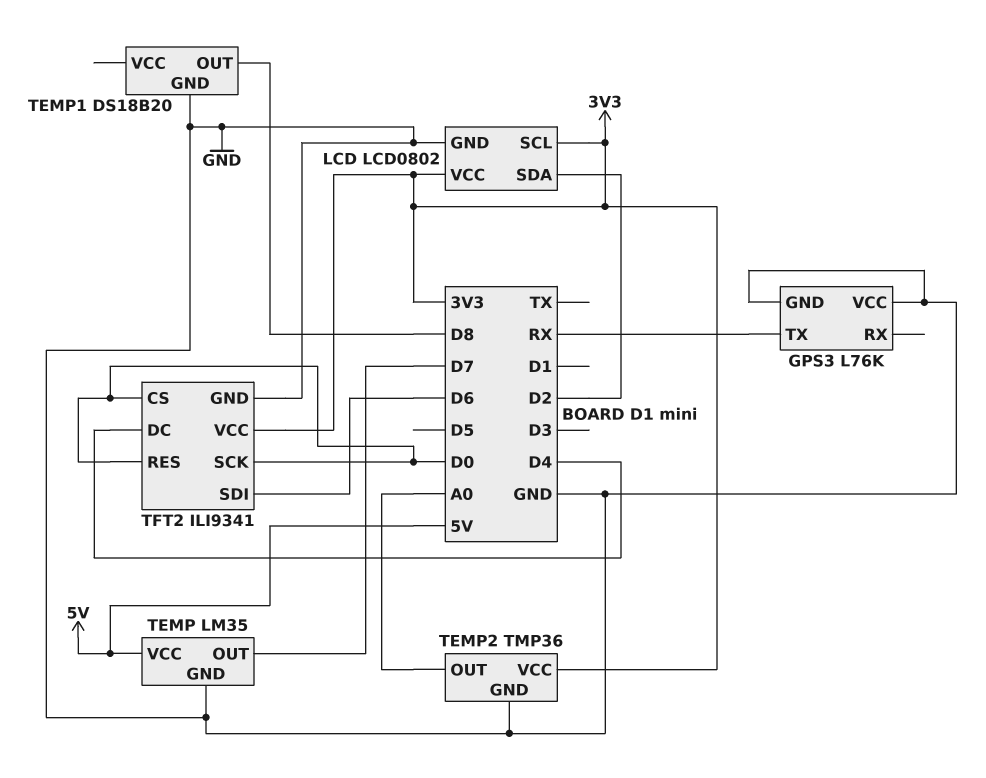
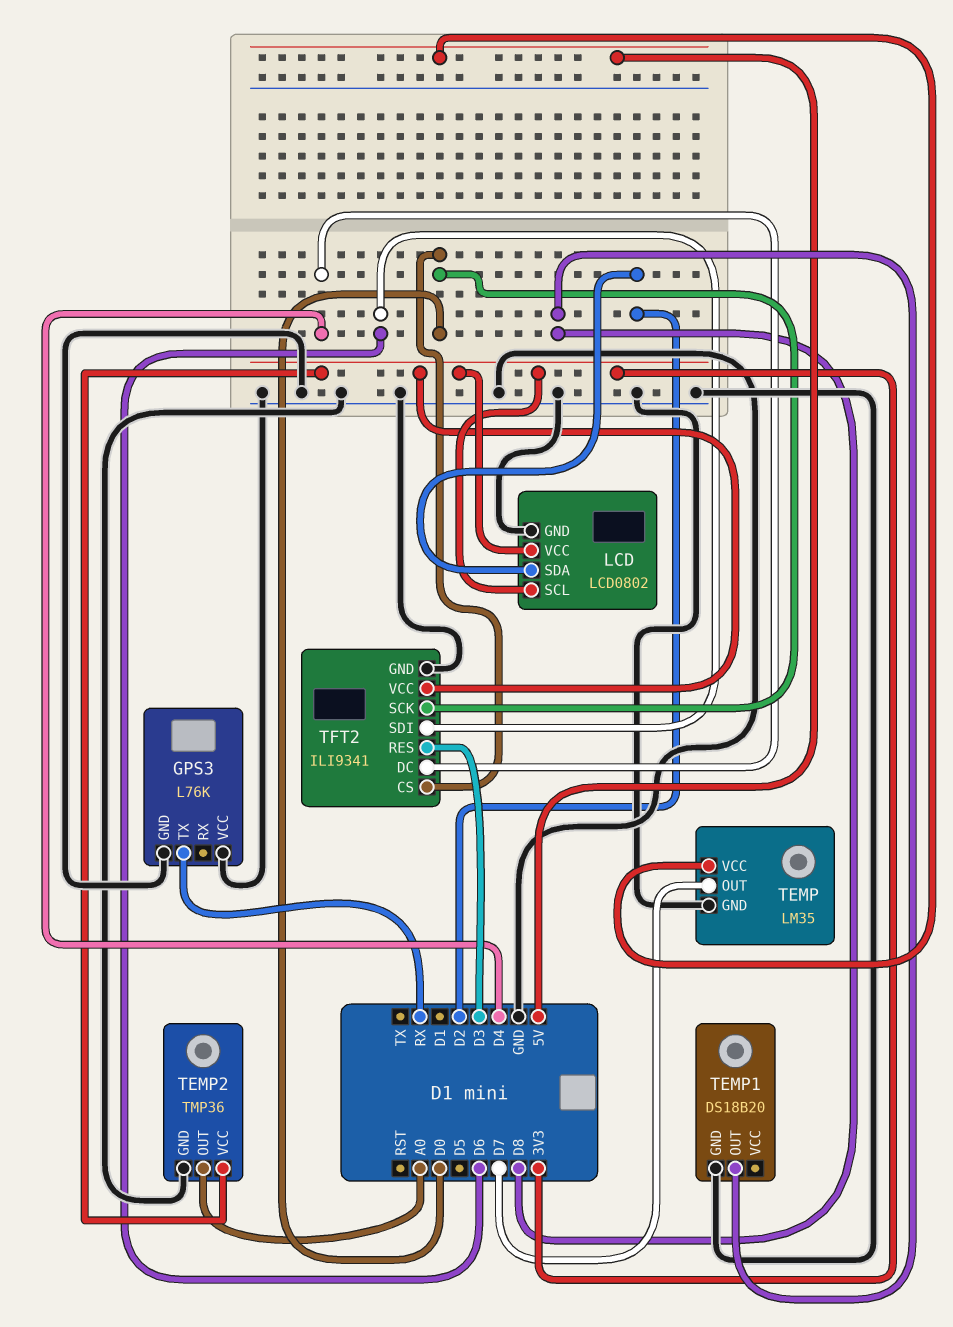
TFT2 pin RES: D0 -> D3

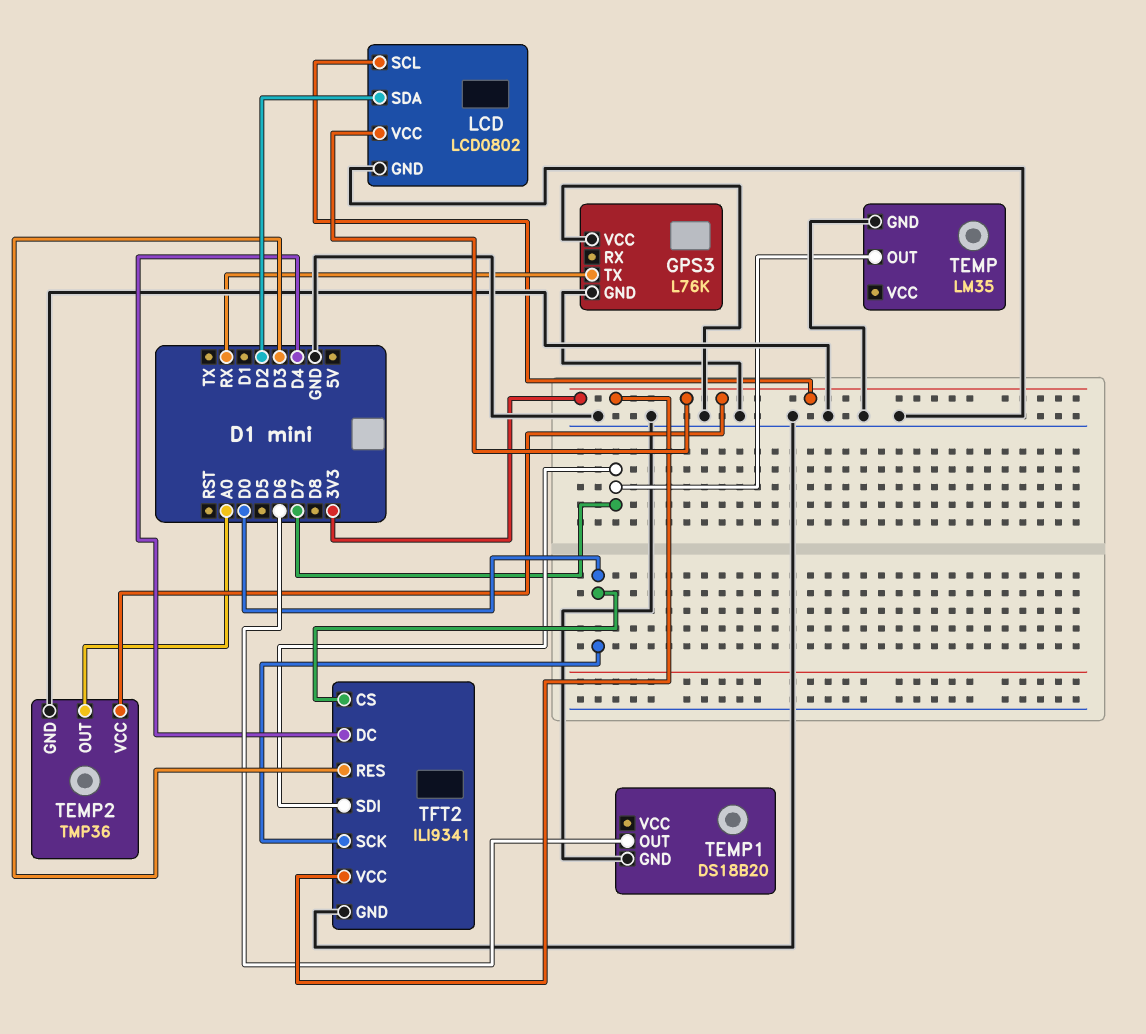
TEMP pin VCC: 5V -> none
TEMP1 pin OUT: D8 -> D6
TFT2 pin SDI: D6 -> D7

